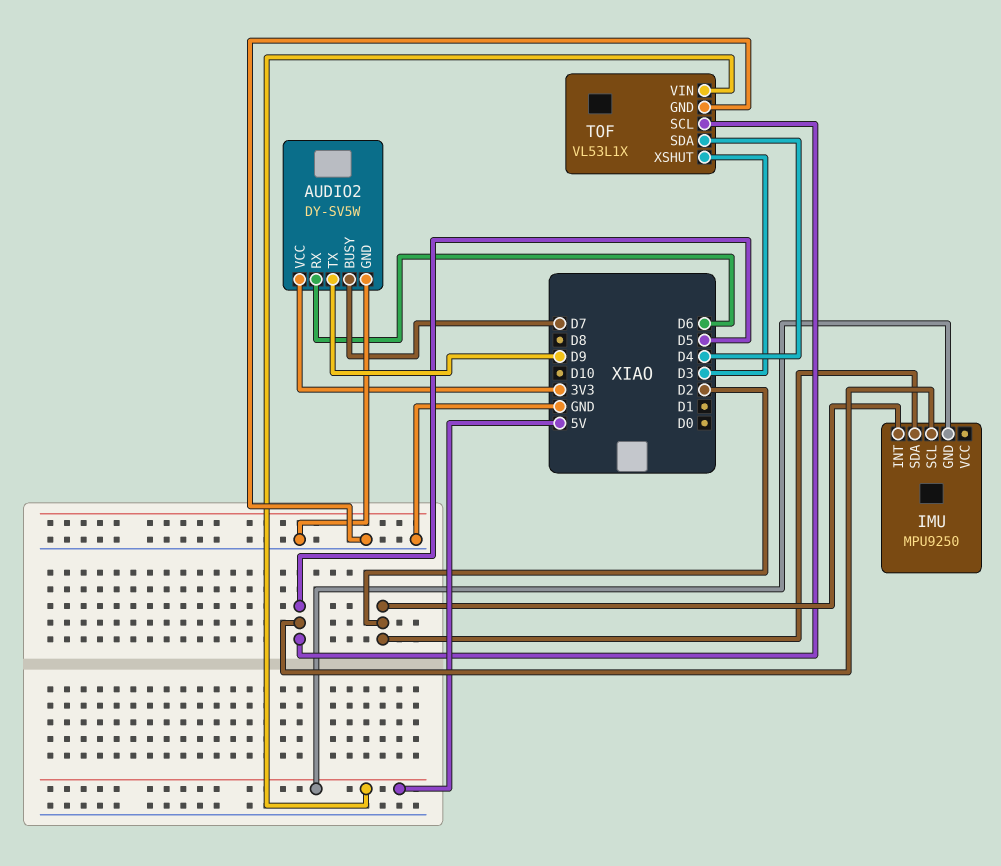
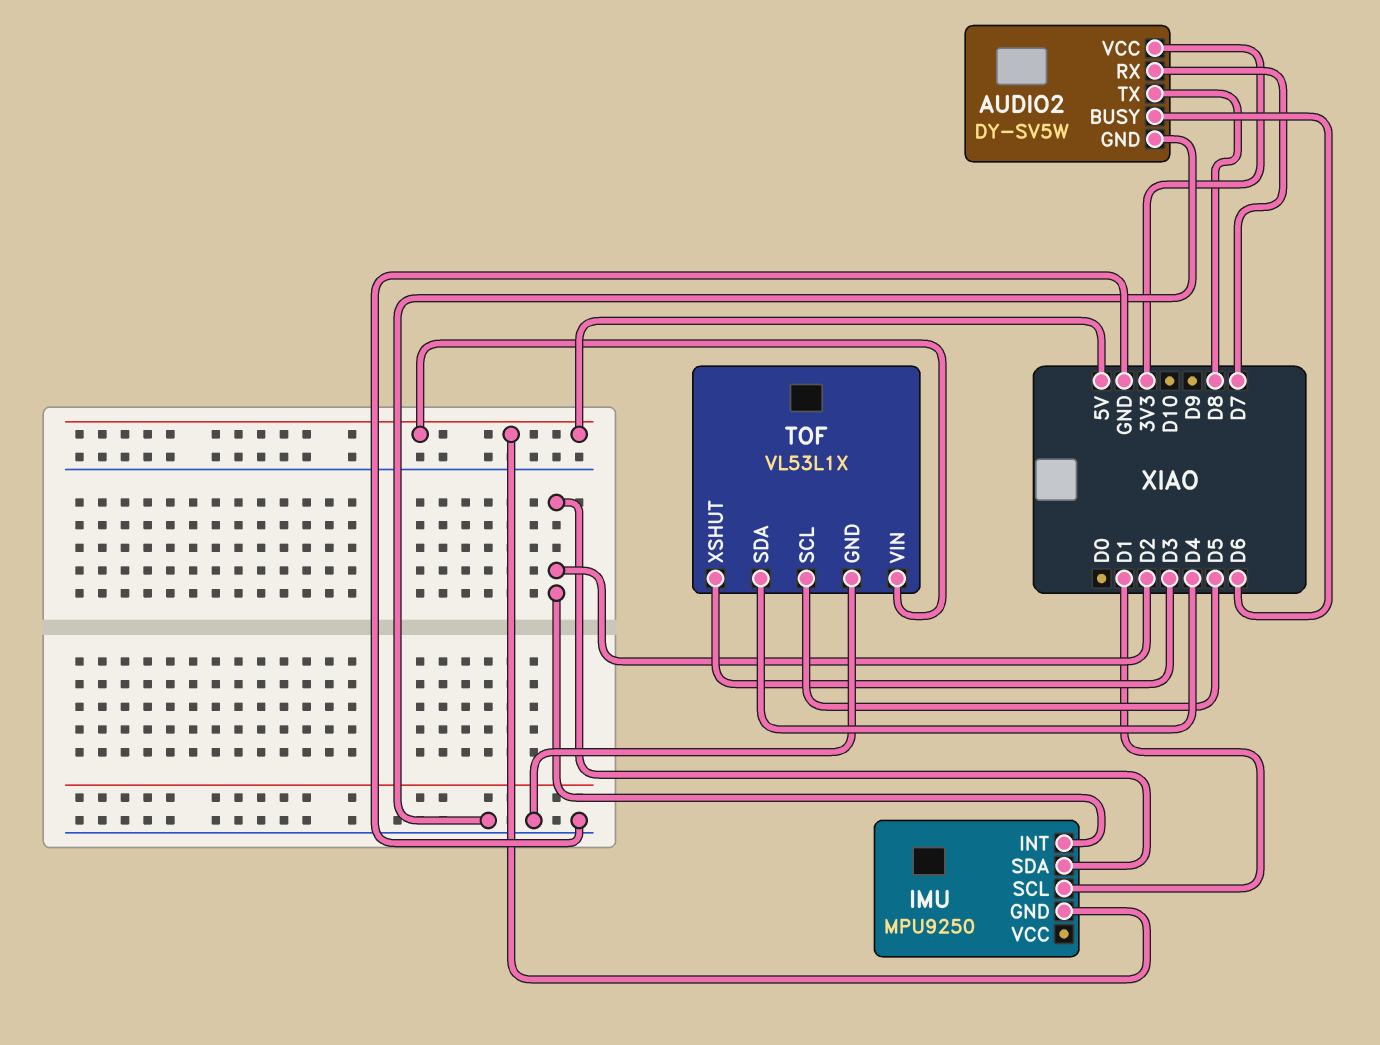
AUDIO2 pin BUSY: D7 -> D6
AUDIO2 pin RX: D6 -> D7
AUDIO2 pin TX: D9 -> D8
IMU pin SCL: D5 -> D1

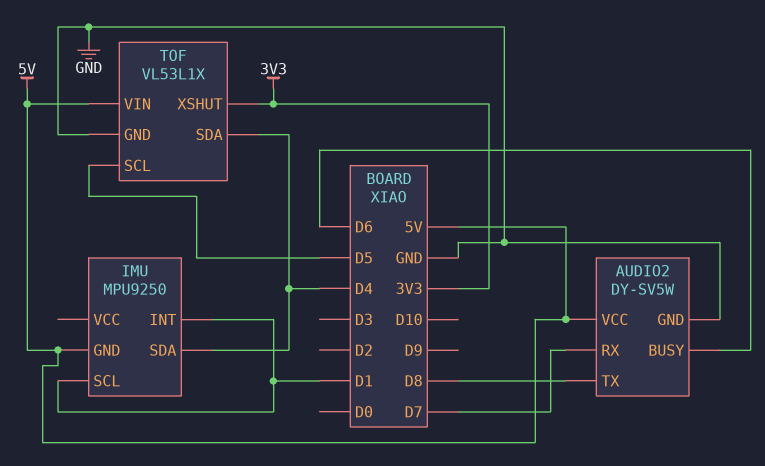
AUDIO2 pin VCC: 3V3 -> 5V
IMU pin INT: D2 -> D1
IMU pin SDA: D2 -> D4
TOF pin XSHUT: D3 -> 3V3

